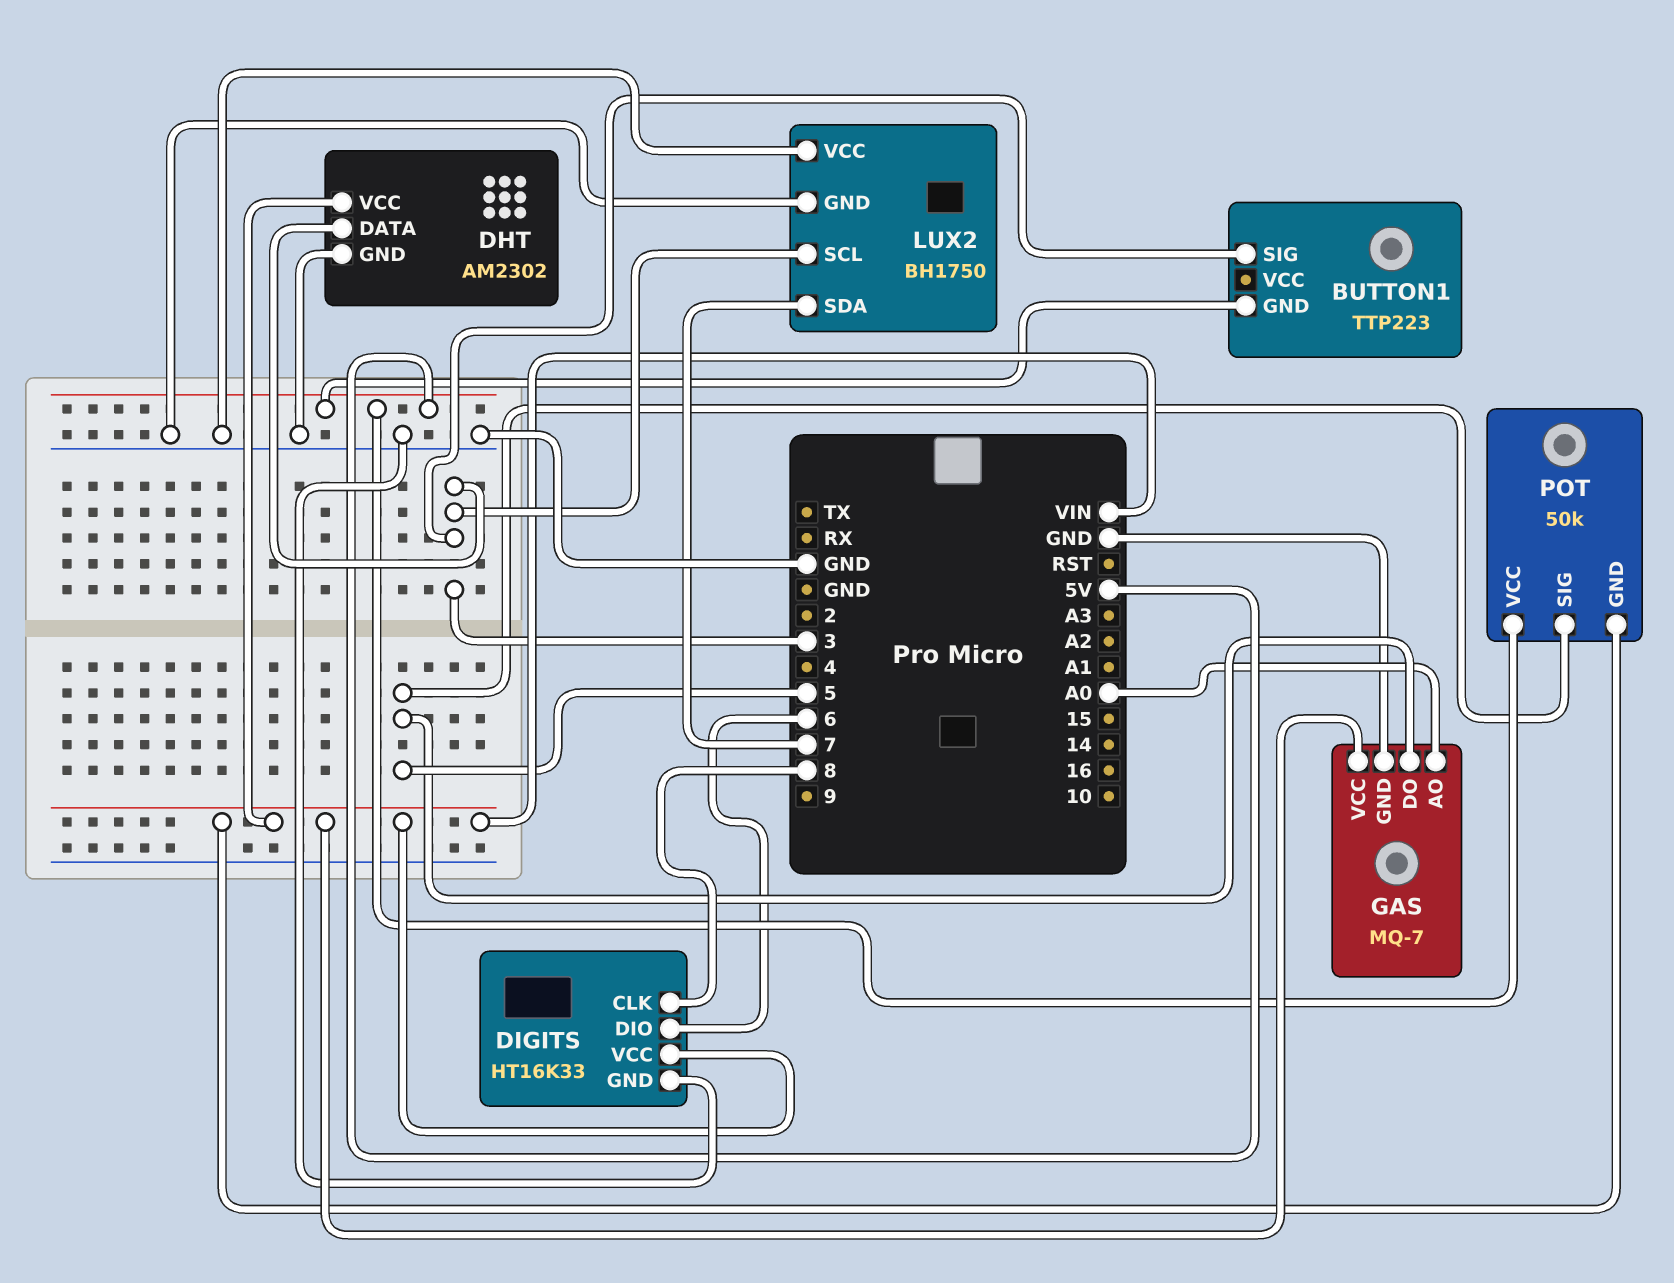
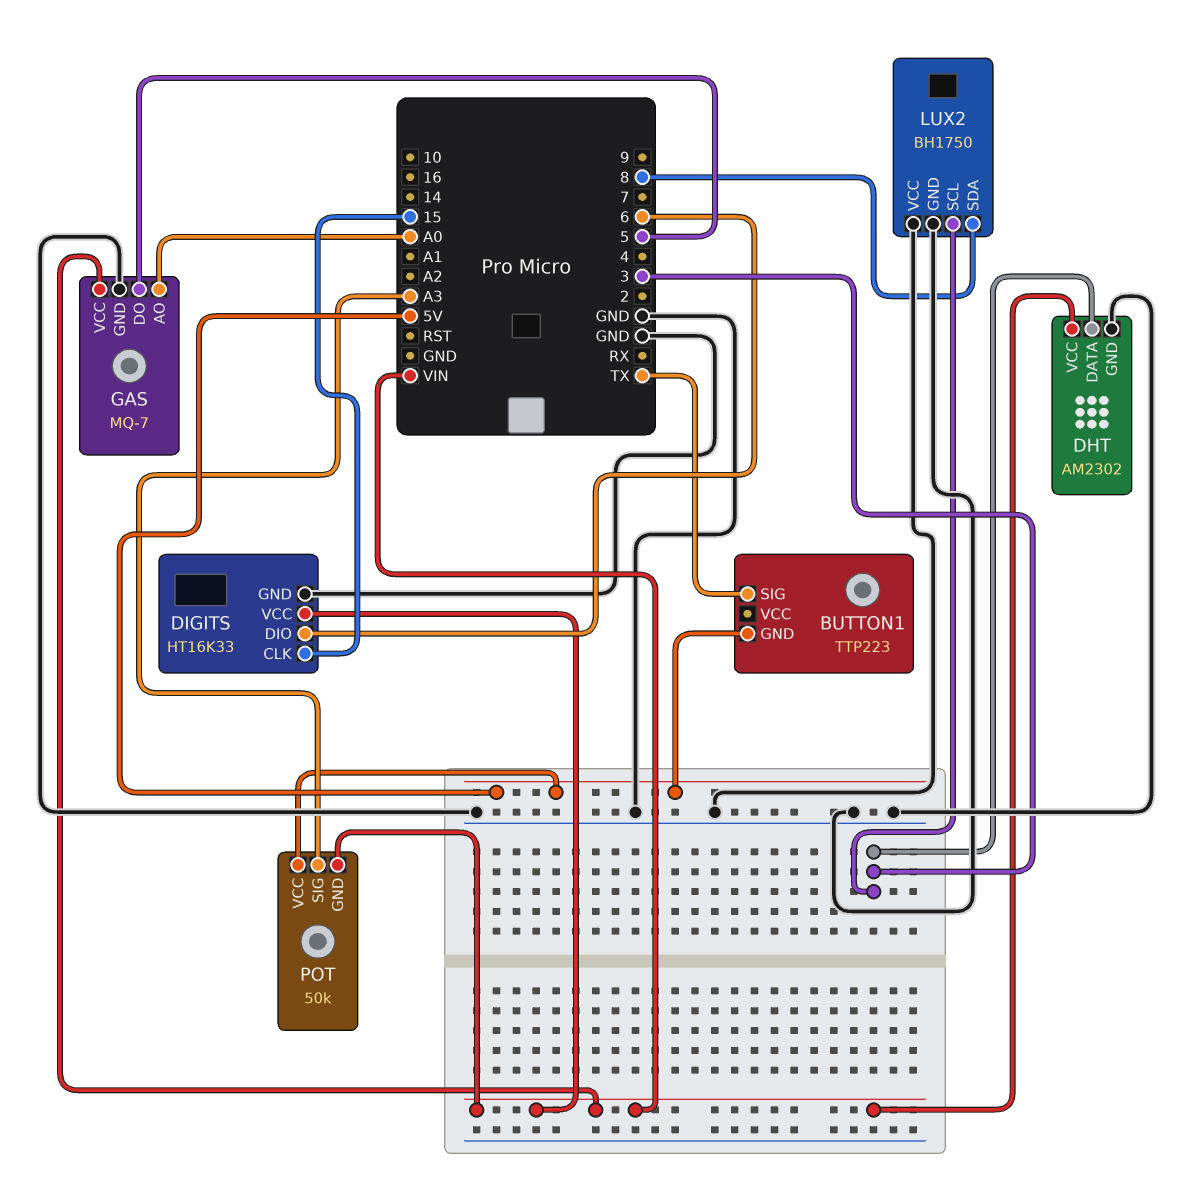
BUTTON1 pin SIG: 3 -> TX
DIGITS pin CLK: 8 -> 15
LUX2 pin SDA: 7 -> 8
POT pin SIG: 5 -> A3

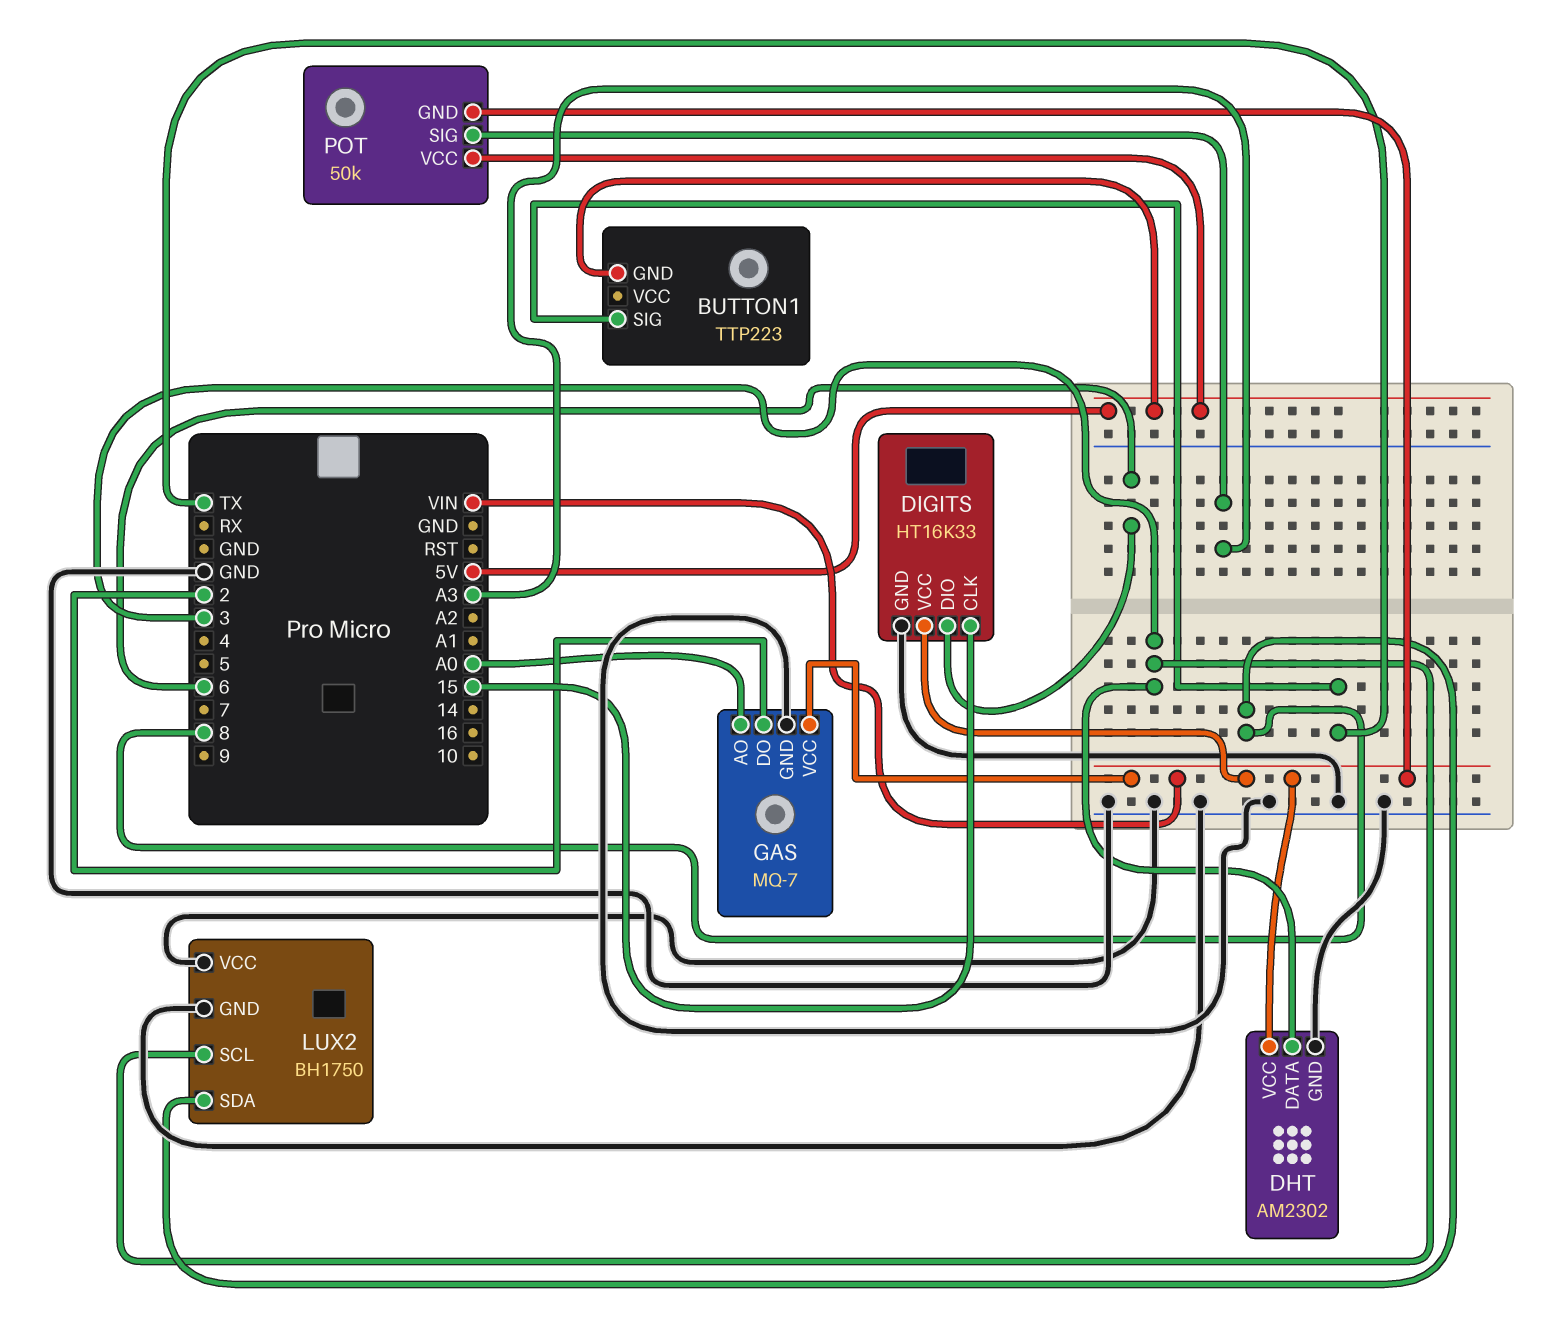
GAS pin DO: 5 -> 2

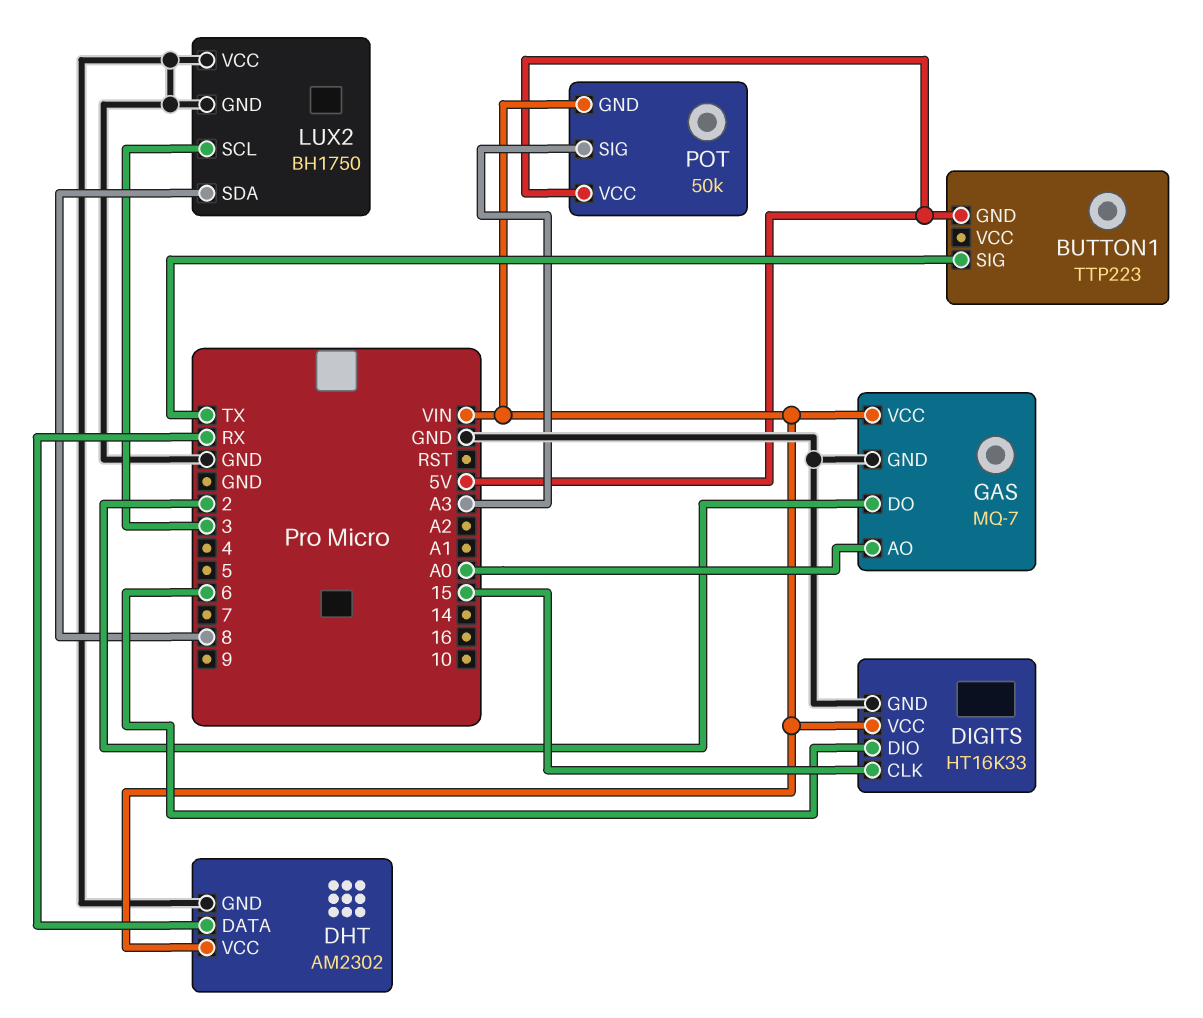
DHT pin DATA: 3 -> RX

